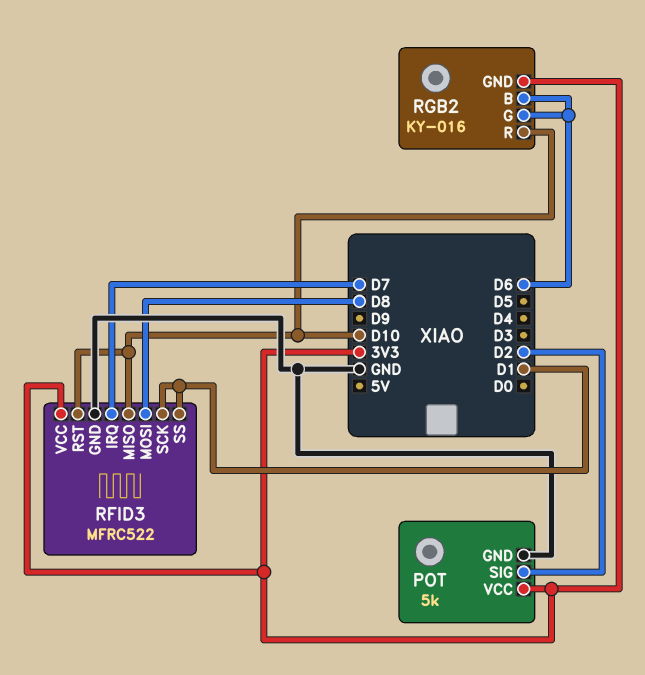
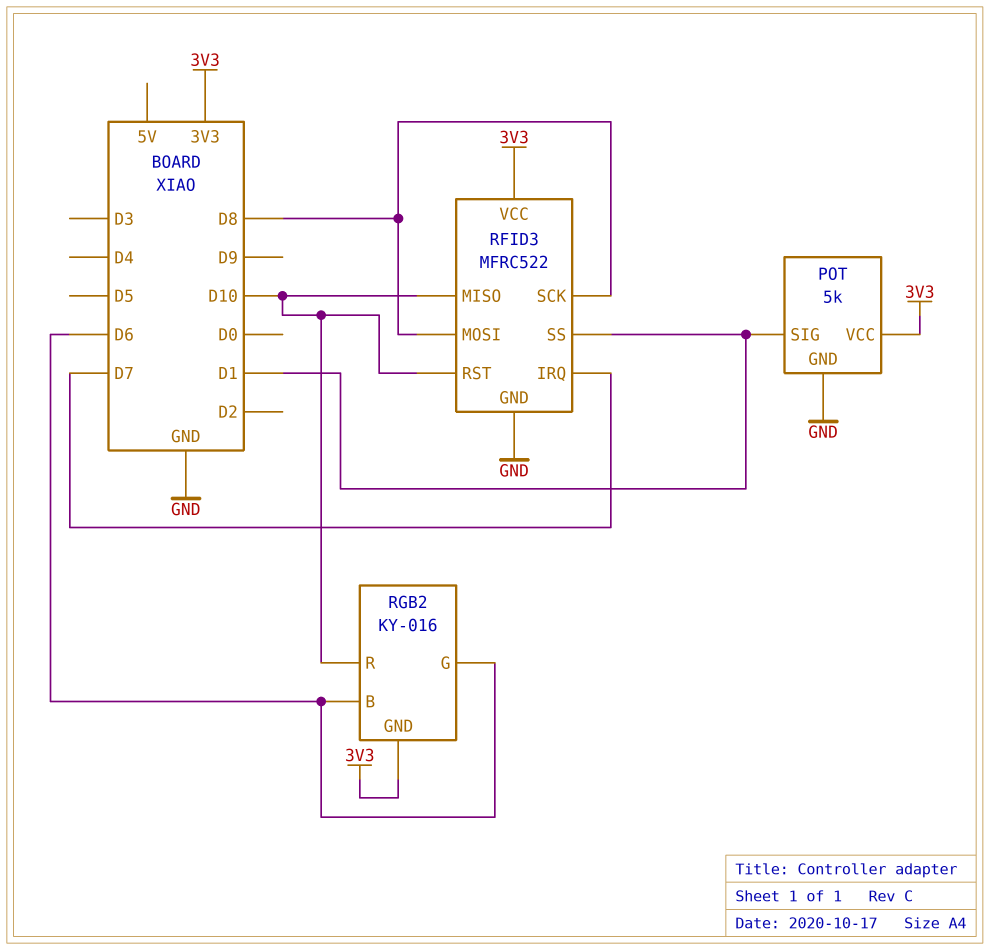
POT pin SIG: D2 -> D1
RFID3 pin SCK: D1 -> D8

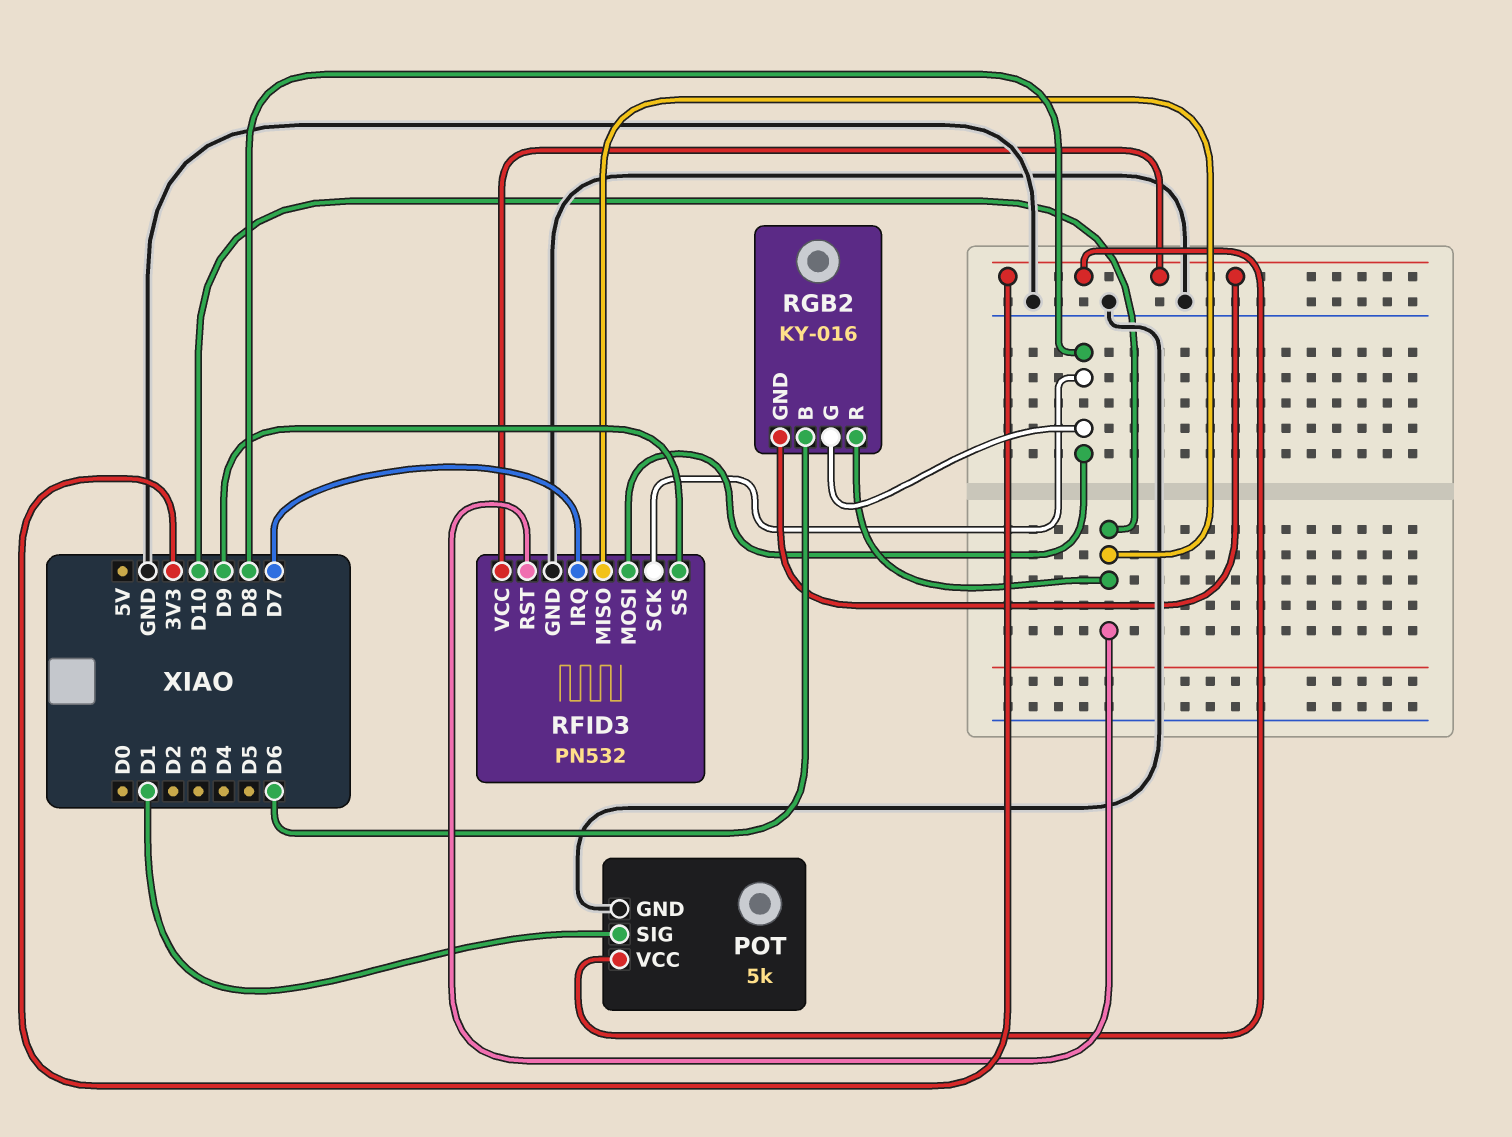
RFID3: MFRC522 -> PN532
RFID3 pin SS: D1 -> D9
RGB2 pin G: D6 -> D8

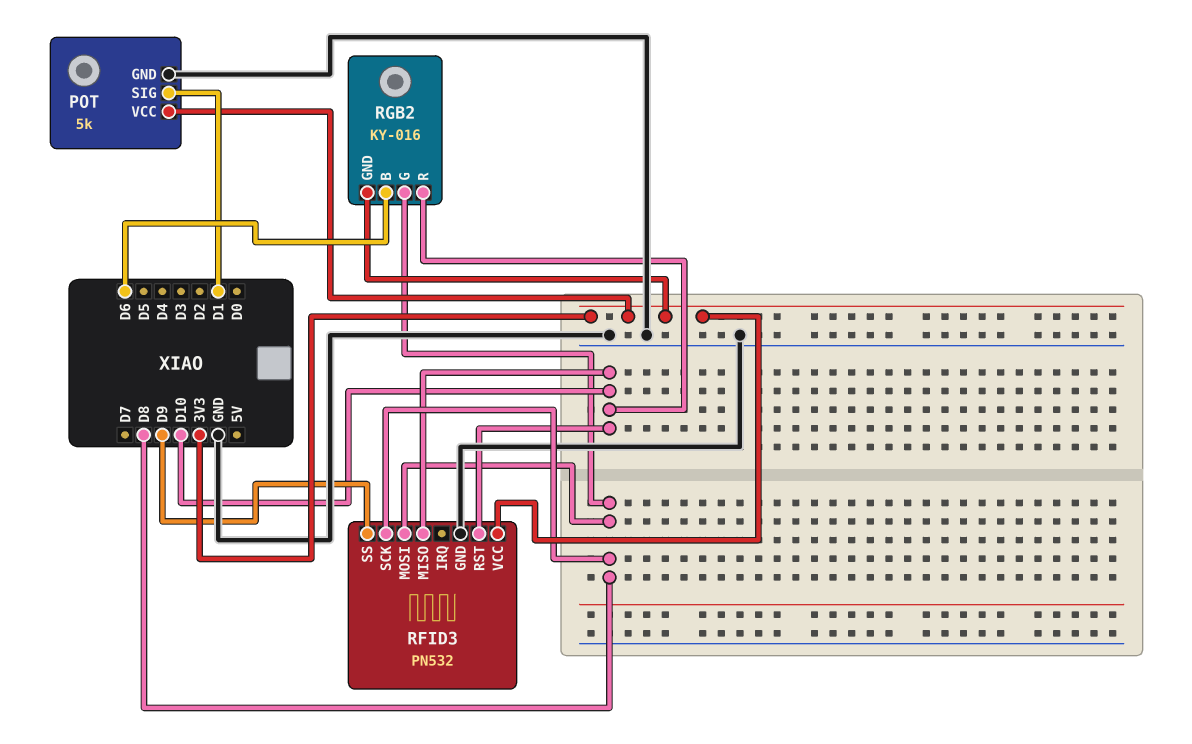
RFID3 pin IRQ: D7 -> none

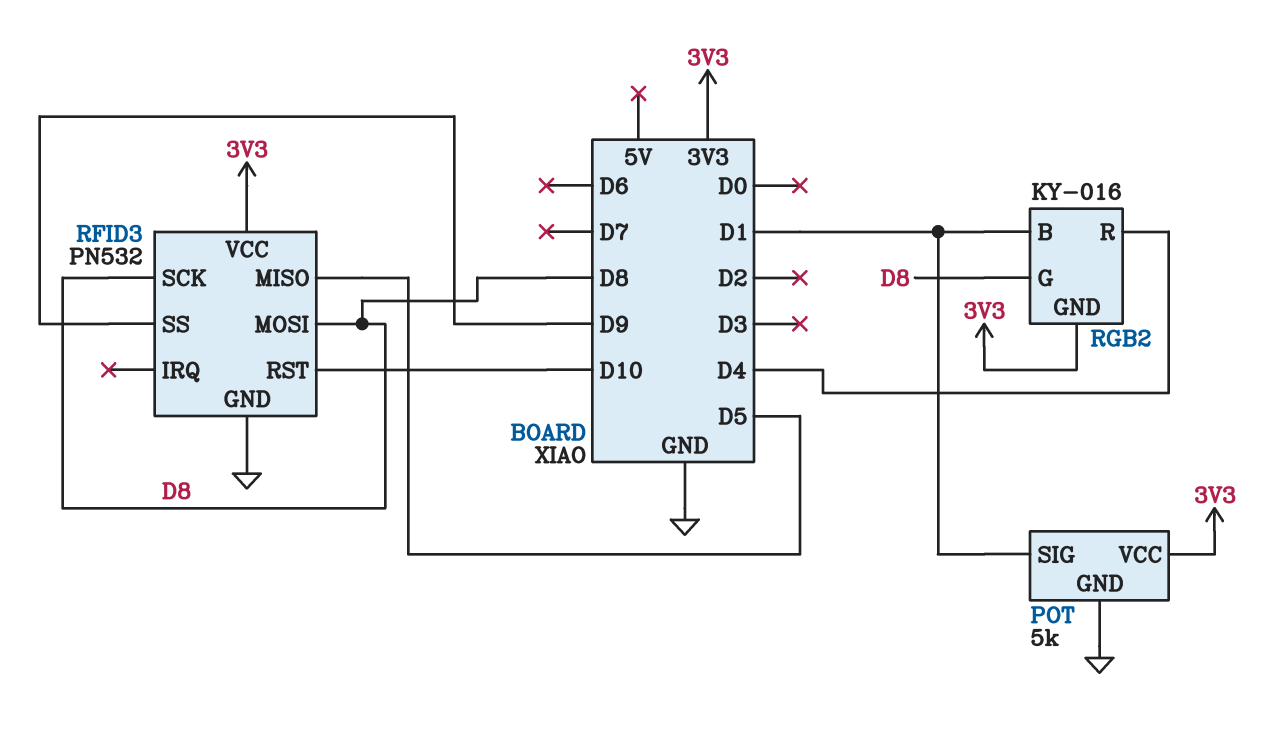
RFID3 pin MISO: D10 -> D5
RGB2 pin B: D6 -> D1
RGB2 pin R: D10 -> D4

